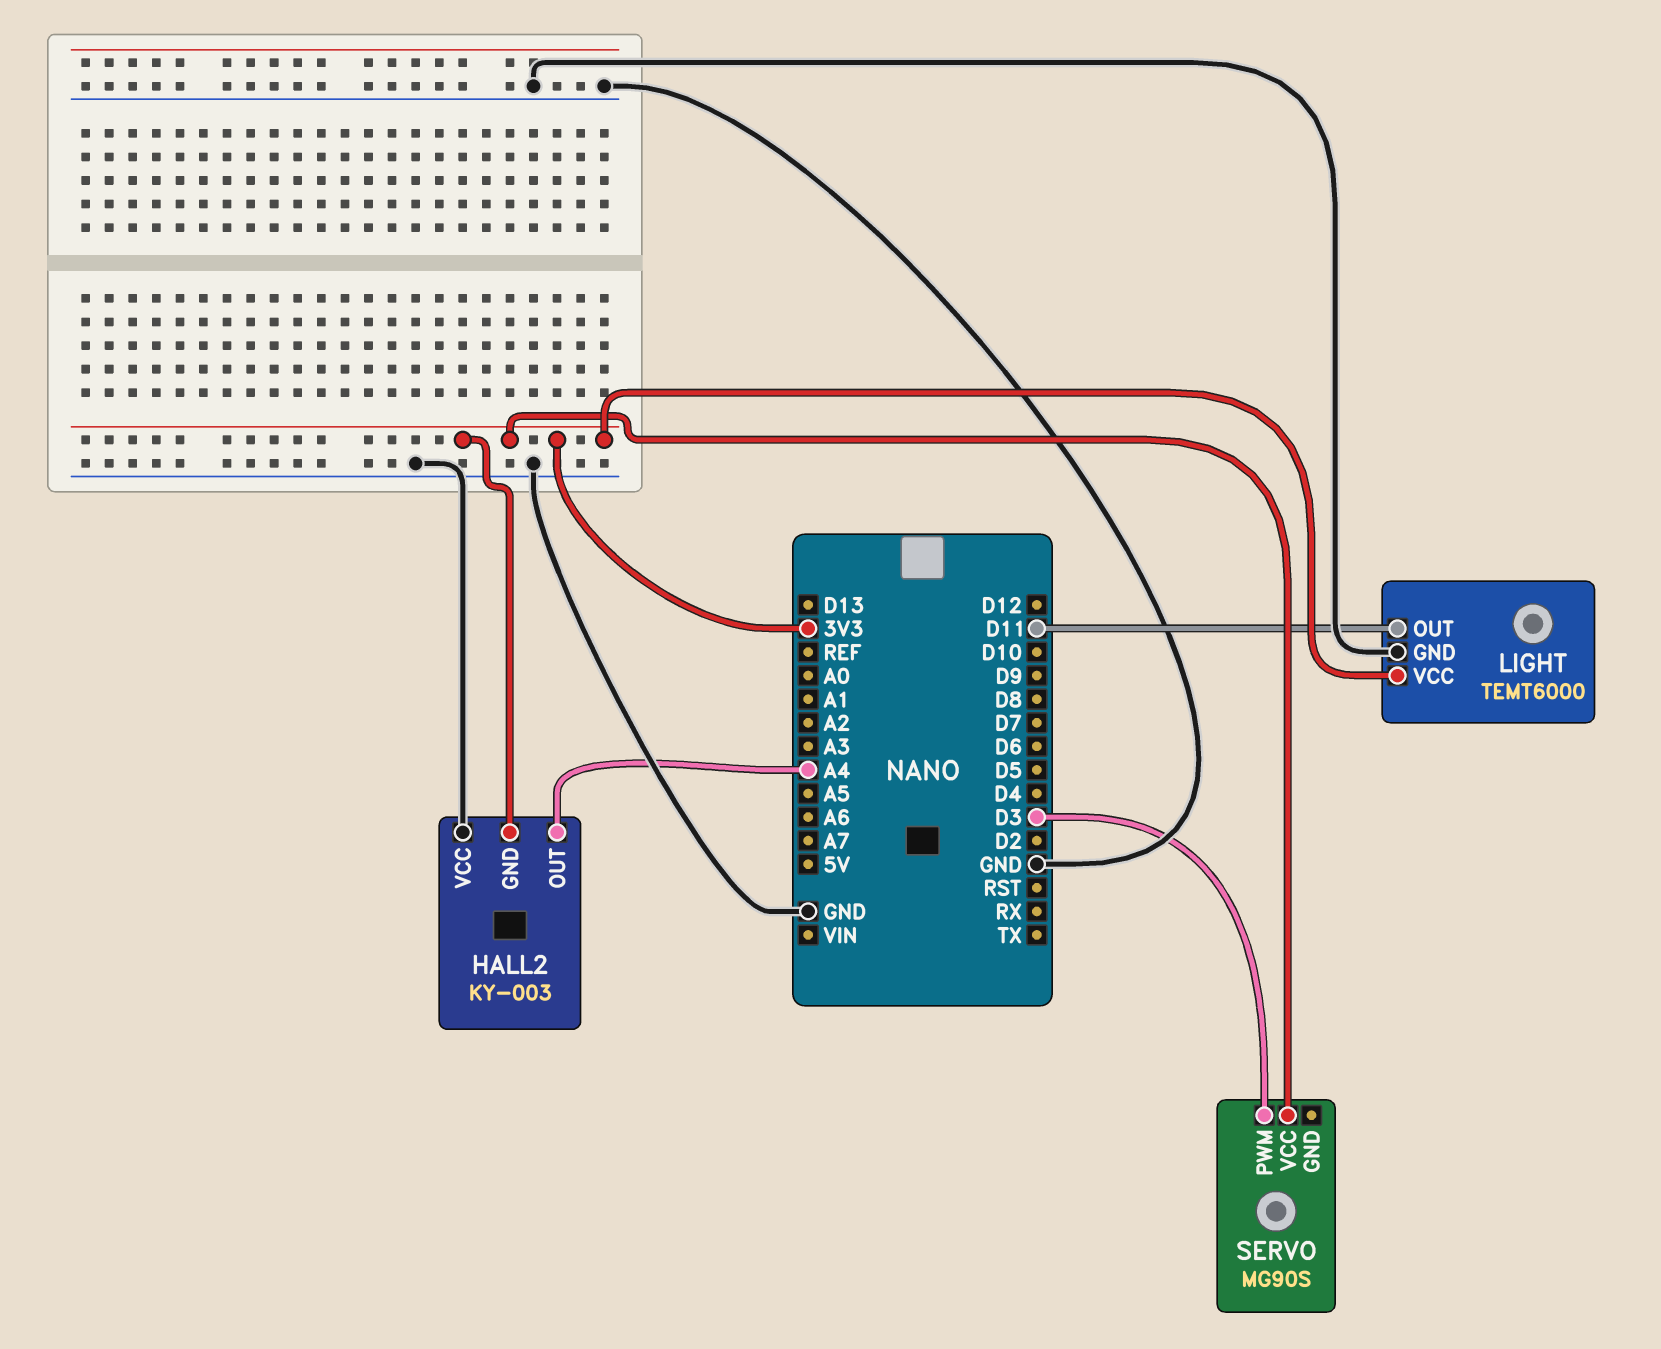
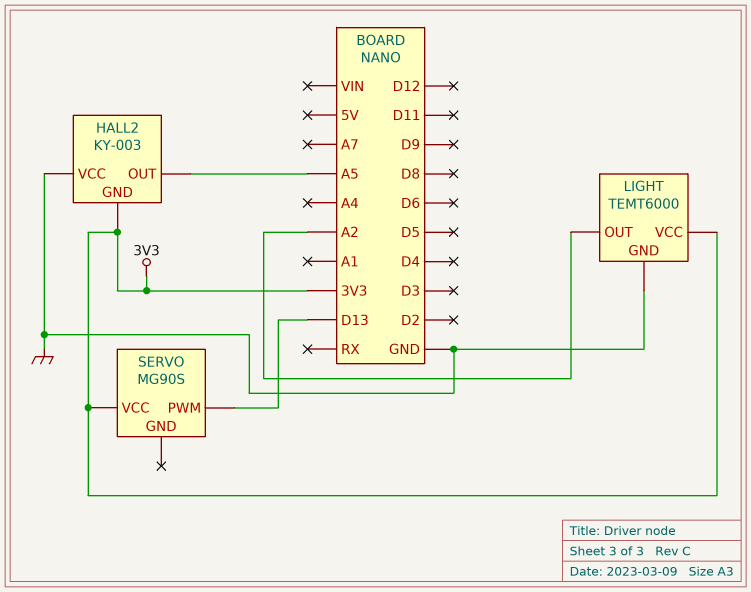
HALL2 pin OUT: A4 -> A5
LIGHT pin OUT: D11 -> A2
SERVO pin PWM: D3 -> D13

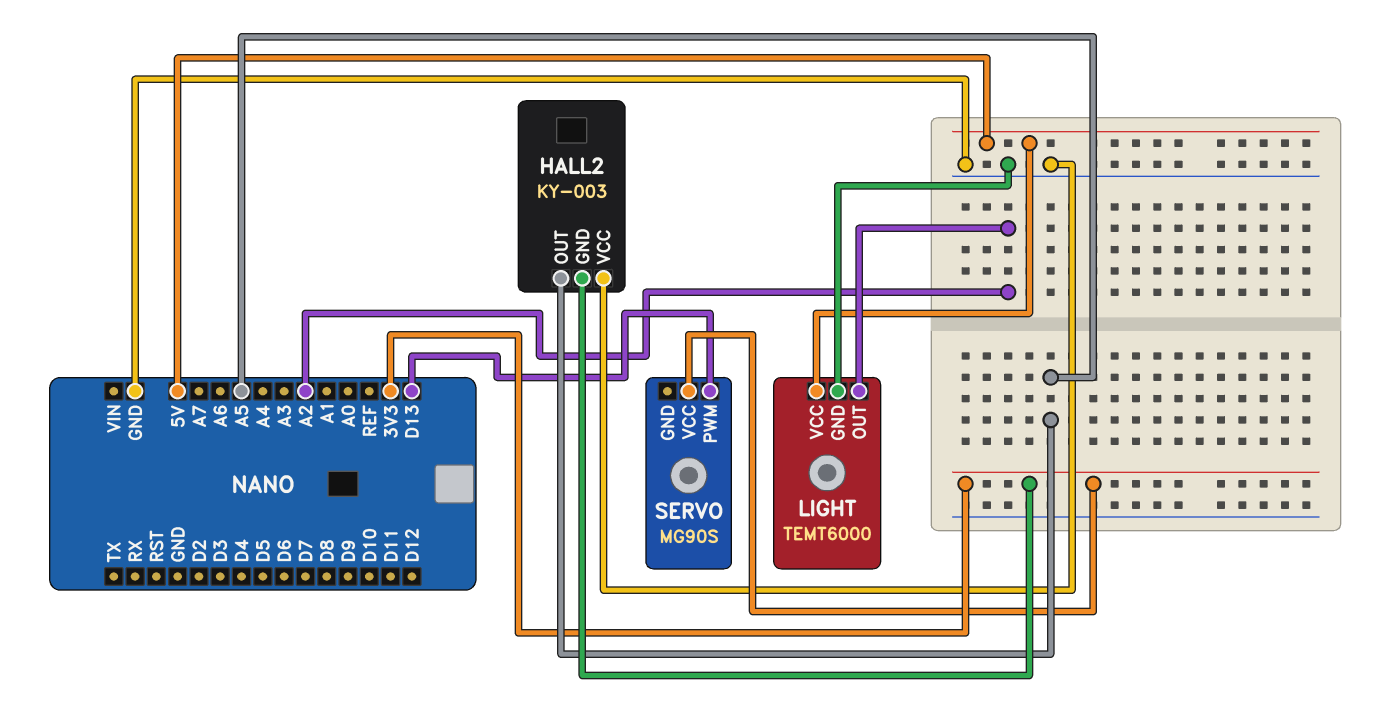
LIGHT pin VCC: 3V3 -> 5V

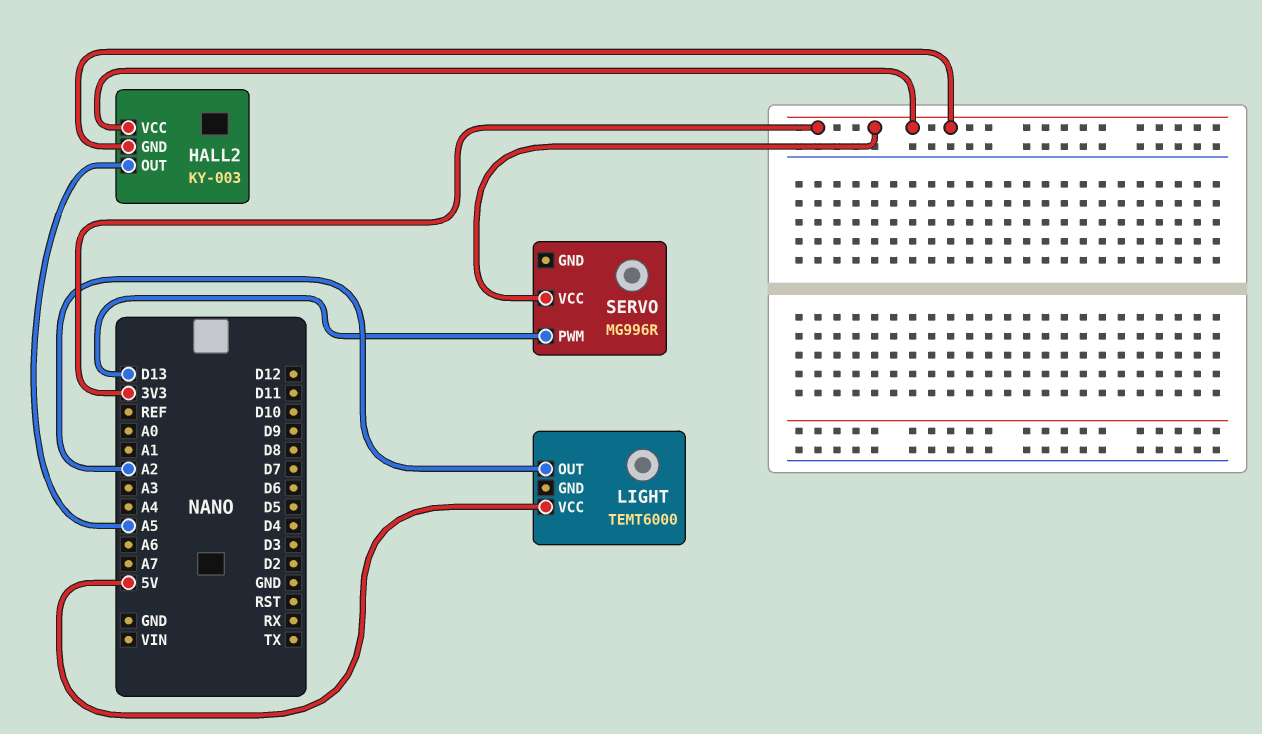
HALL2 pin VCC: GND -> 3V3
LIGHT pin GND: GND -> none
SERVO: MG90S -> MG996R

